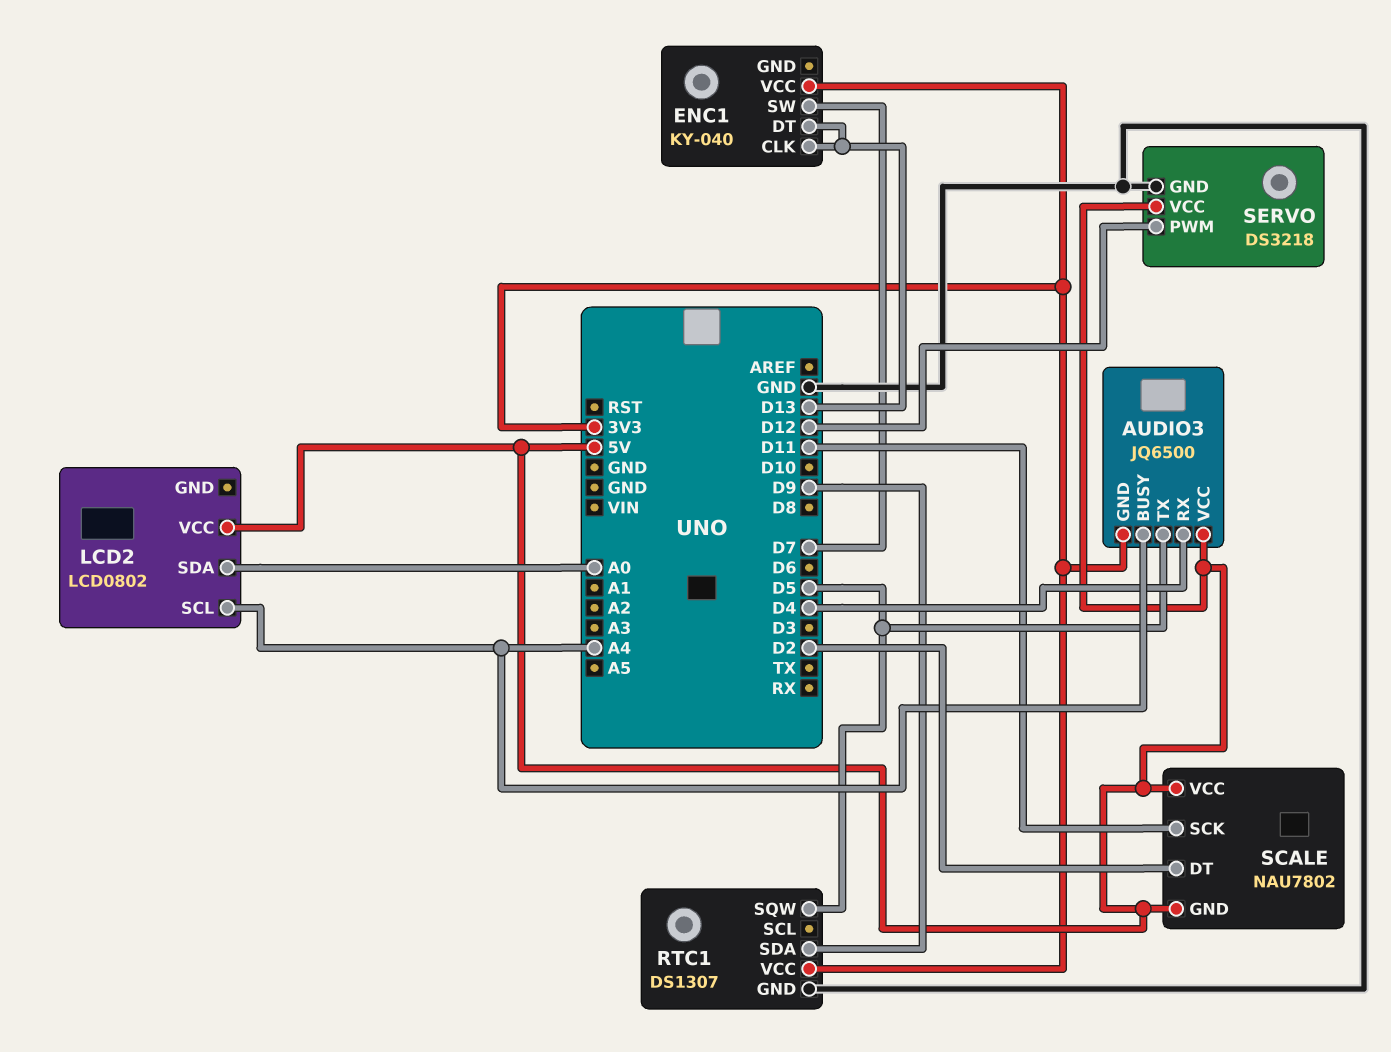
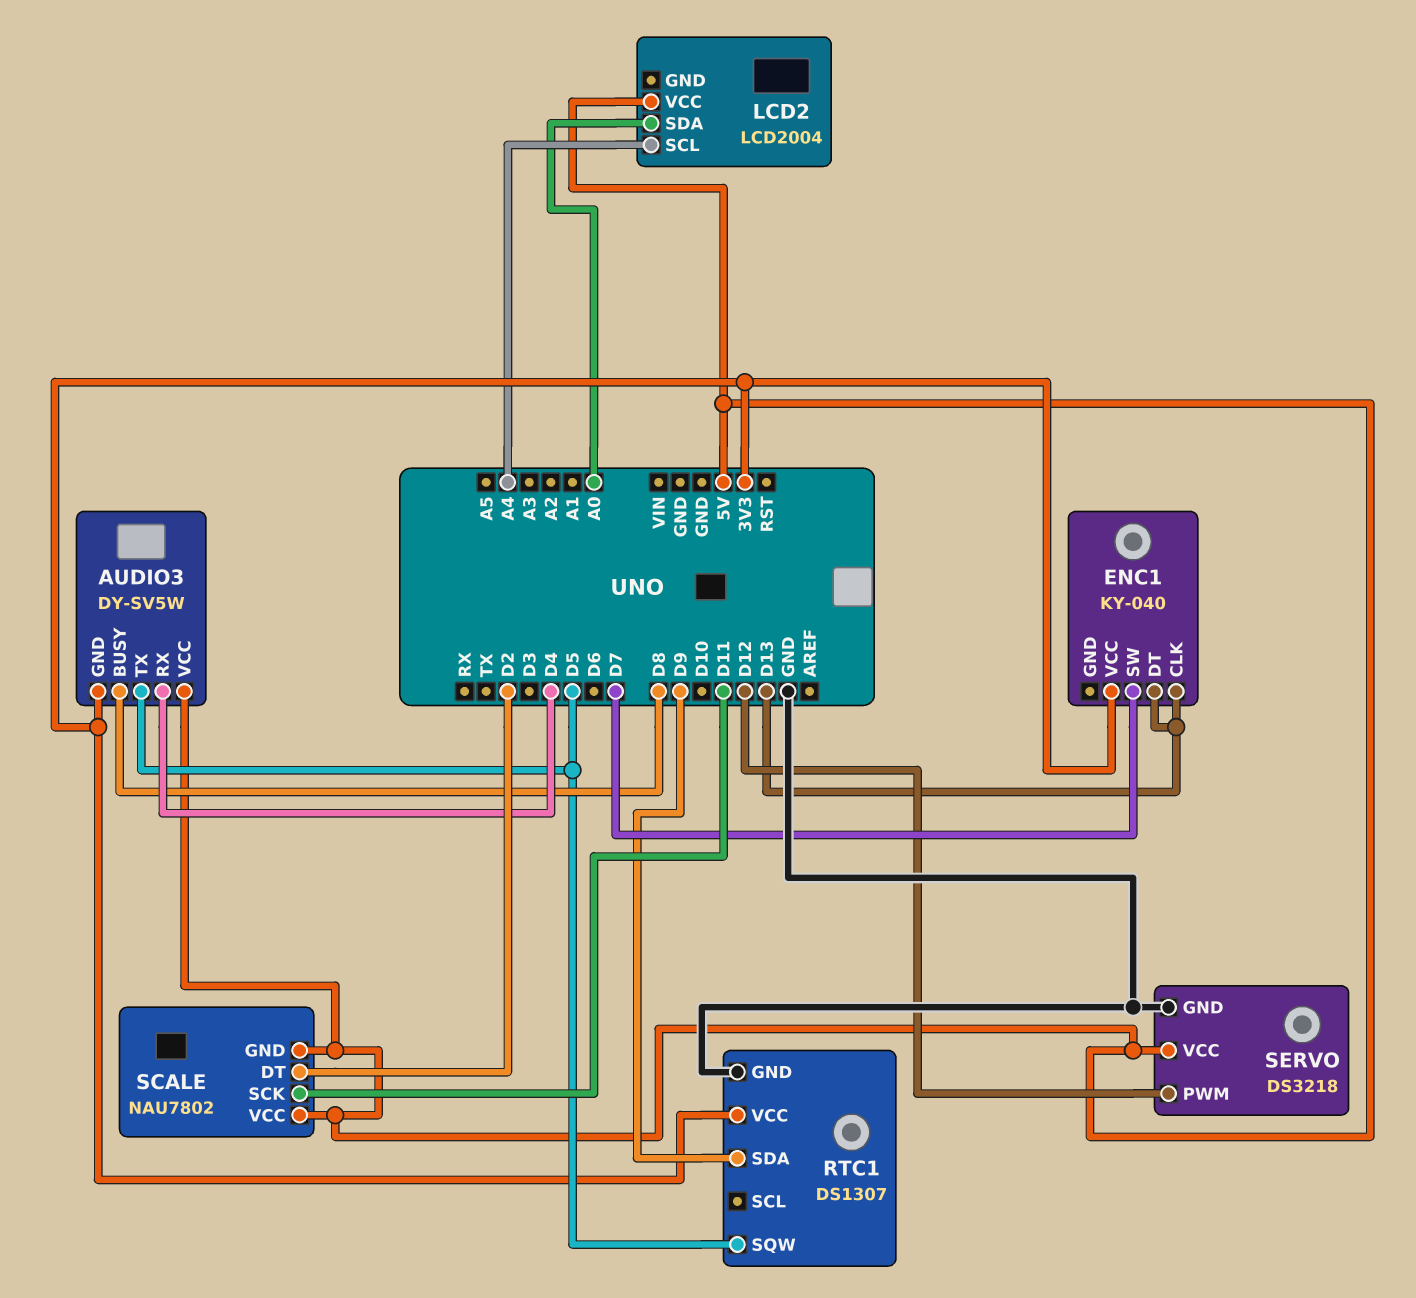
AUDIO3: JQ6500 -> DY-SV5W
AUDIO3 pin BUSY: A4 -> D8
LCD2: LCD0802 -> LCD2004

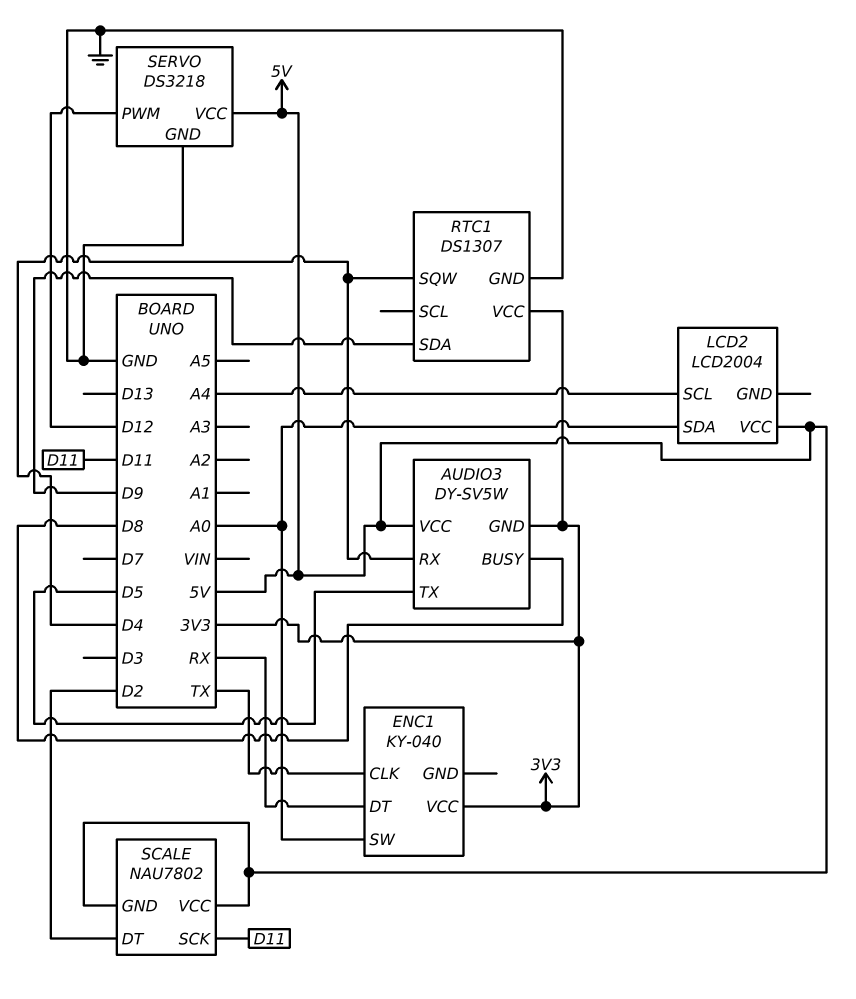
ENC1 pin CLK: D13 -> TX
ENC1 pin DT: D13 -> RX
ENC1 pin SW: D7 -> A0
RTC1 pin SQW: D5 -> D4

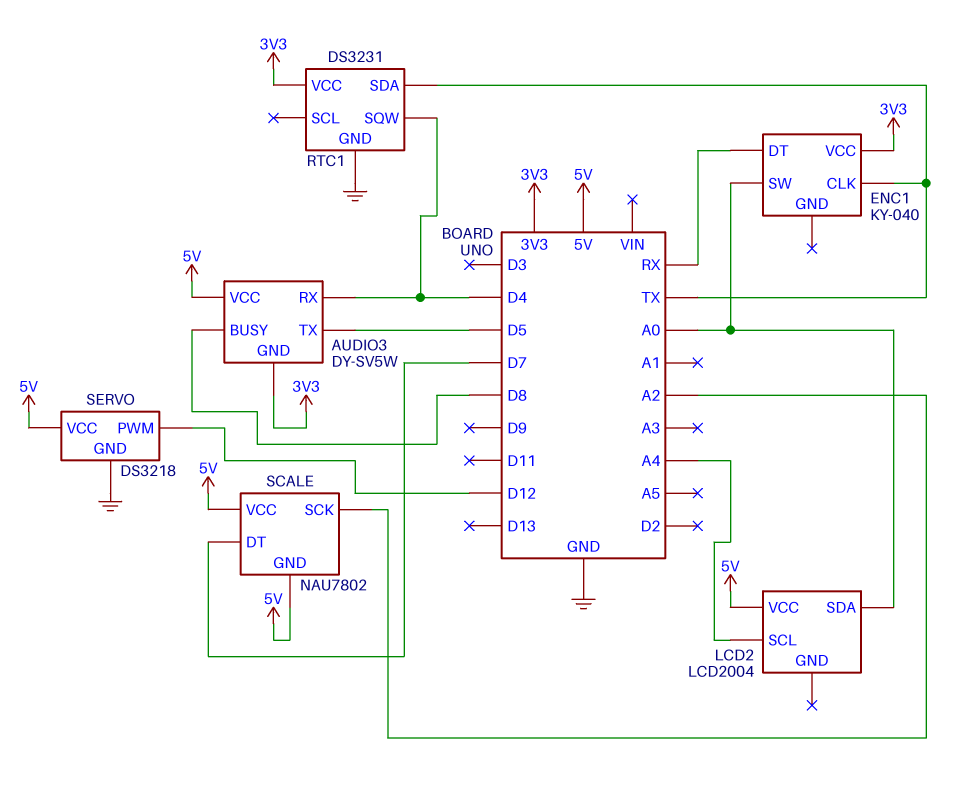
RTC1: DS1307 -> DS3231
RTC1 pin SDA: D9 -> TX
SCALE pin DT: D2 -> D7
SCALE pin SCK: D11 -> A2

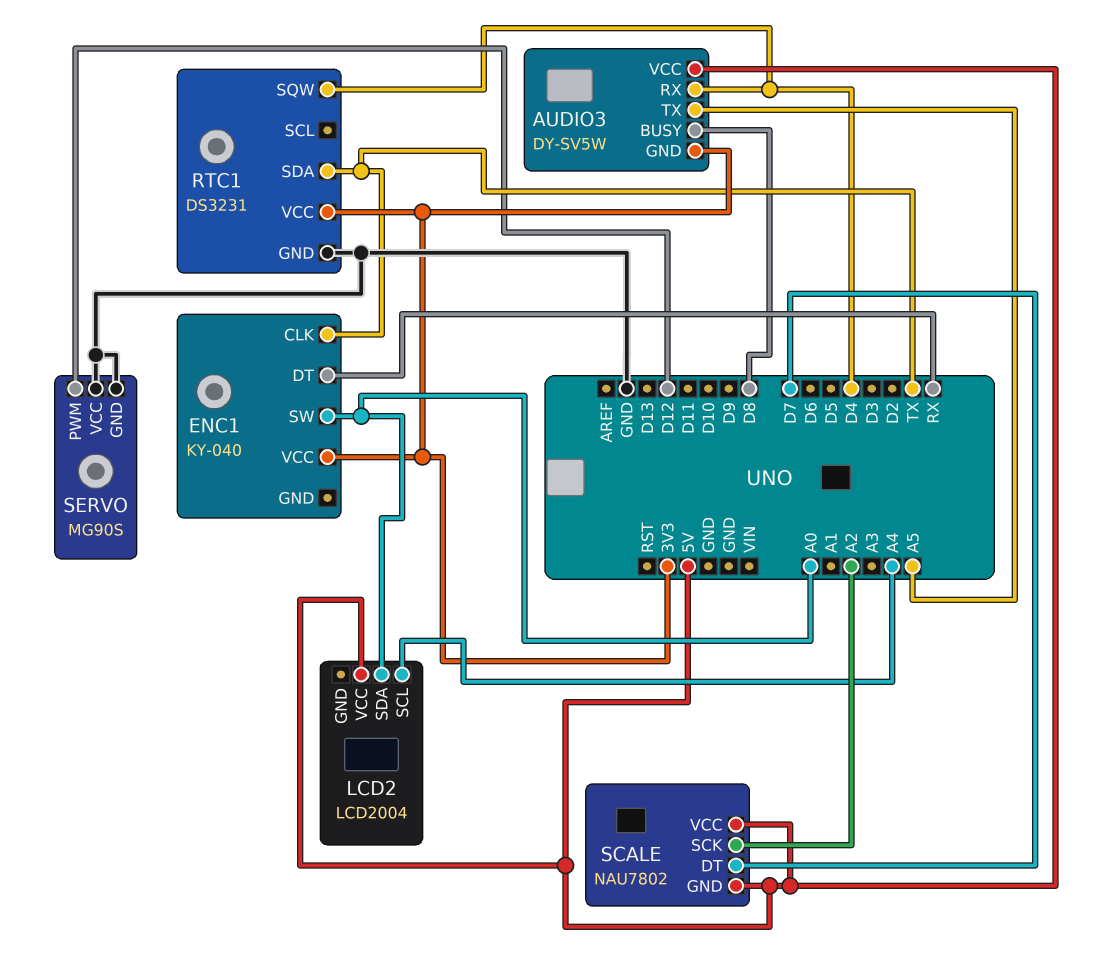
AUDIO3 pin TX: D5 -> A5
SERVO: DS3218 -> MG90S
SERVO pin VCC: 5V -> GND

